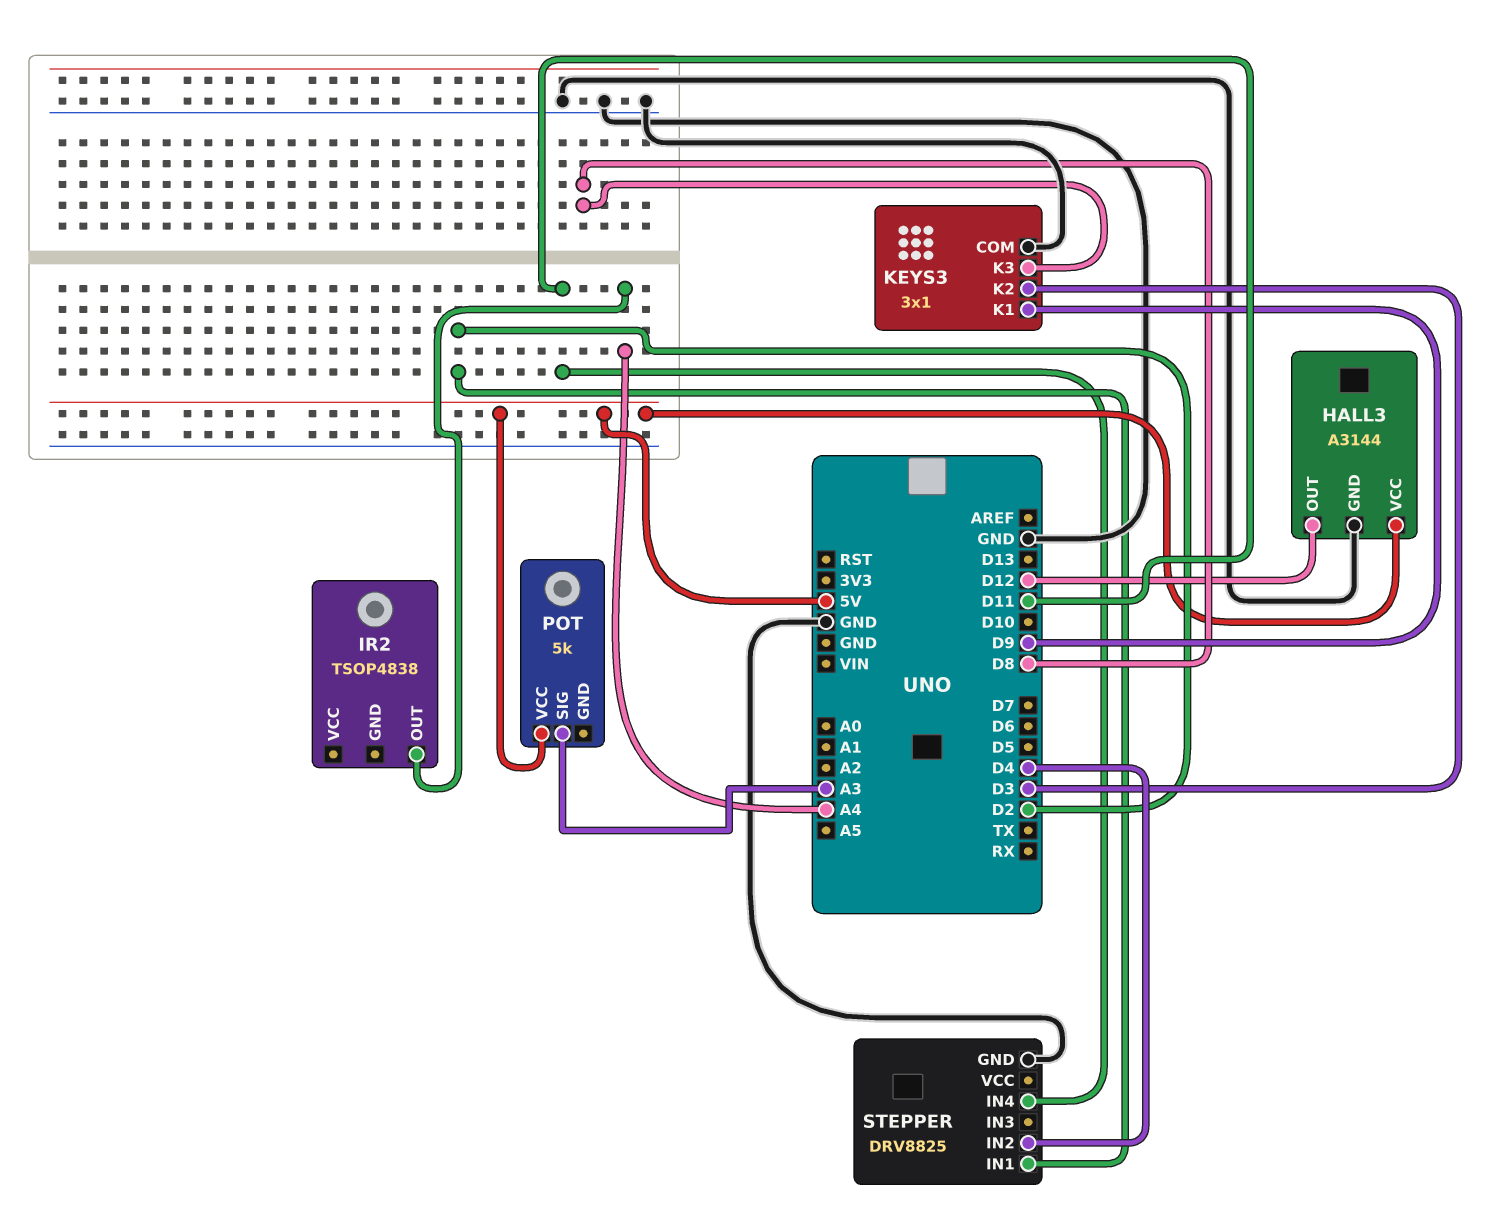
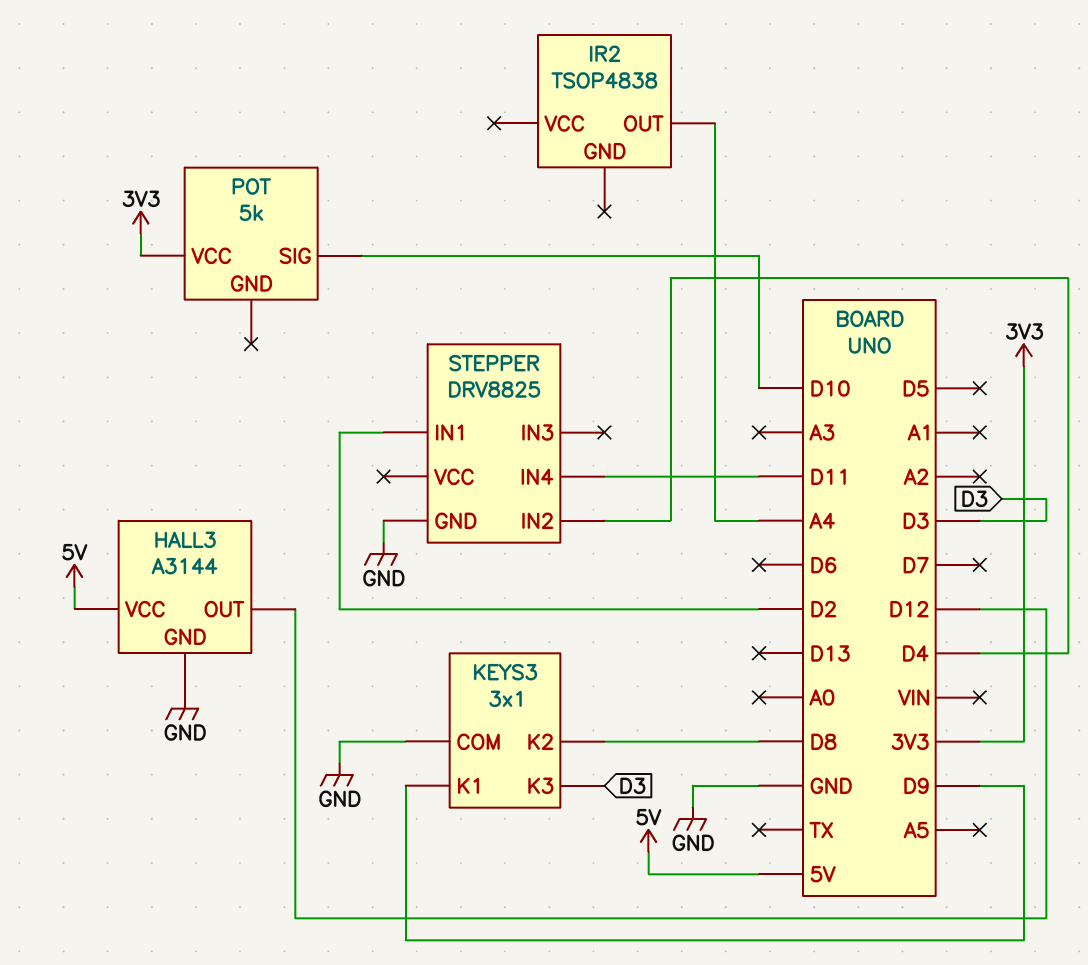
KEYS3 pin K2: D3 -> D8
KEYS3 pin K3: D8 -> D3
POT pin SIG: A3 -> D10
POT pin VCC: 5V -> 3V3

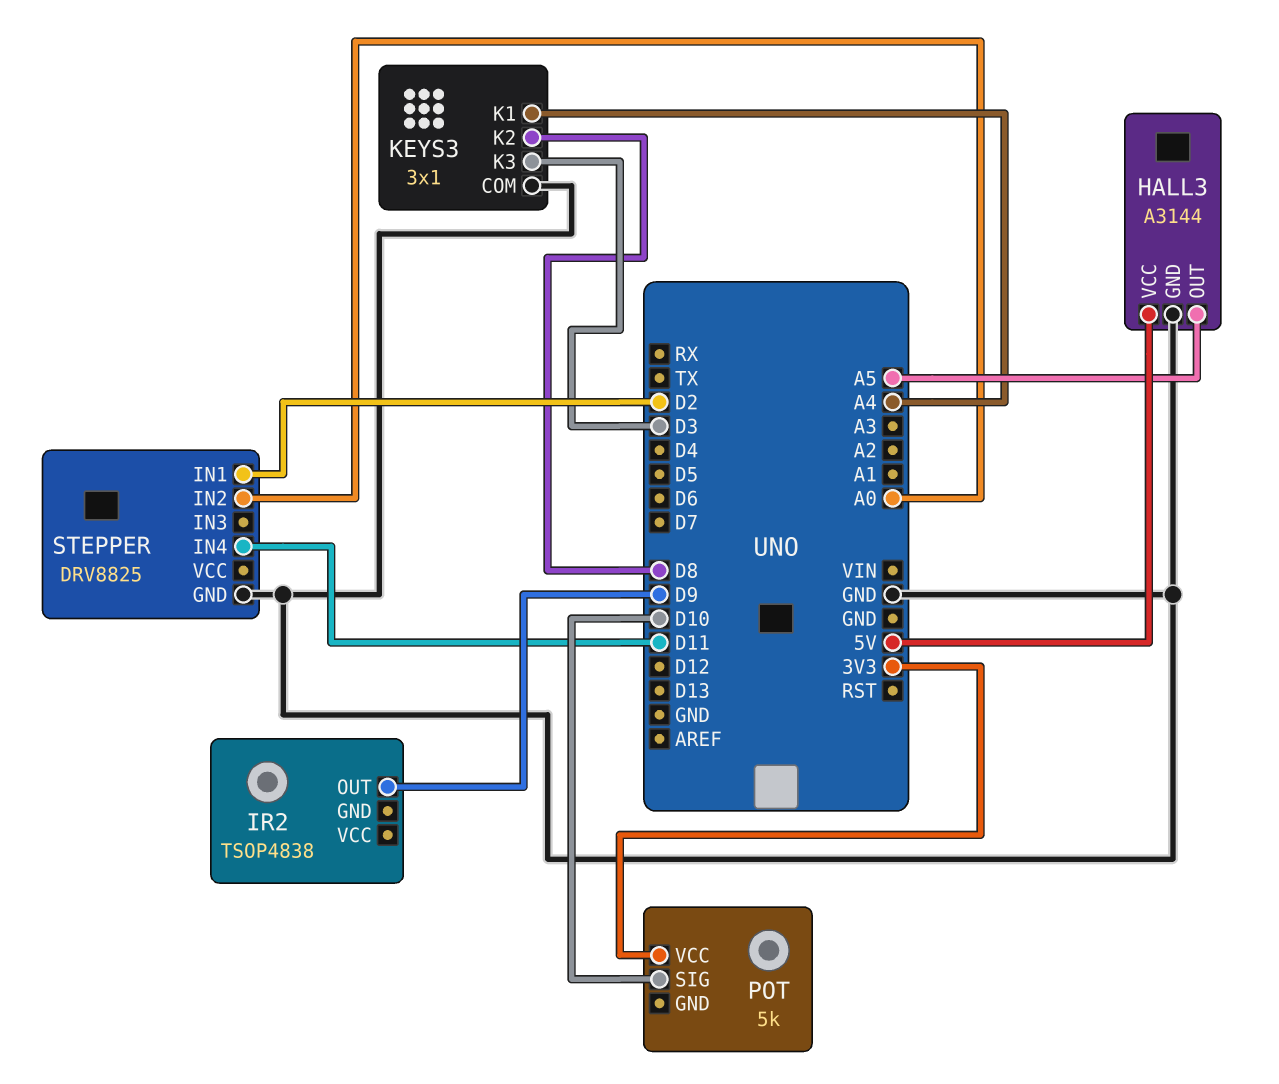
HALL3 pin OUT: D12 -> A5
IR2 pin OUT: A4 -> D9
KEYS3 pin K1: D9 -> A4
STEPPER pin IN2: D4 -> A0

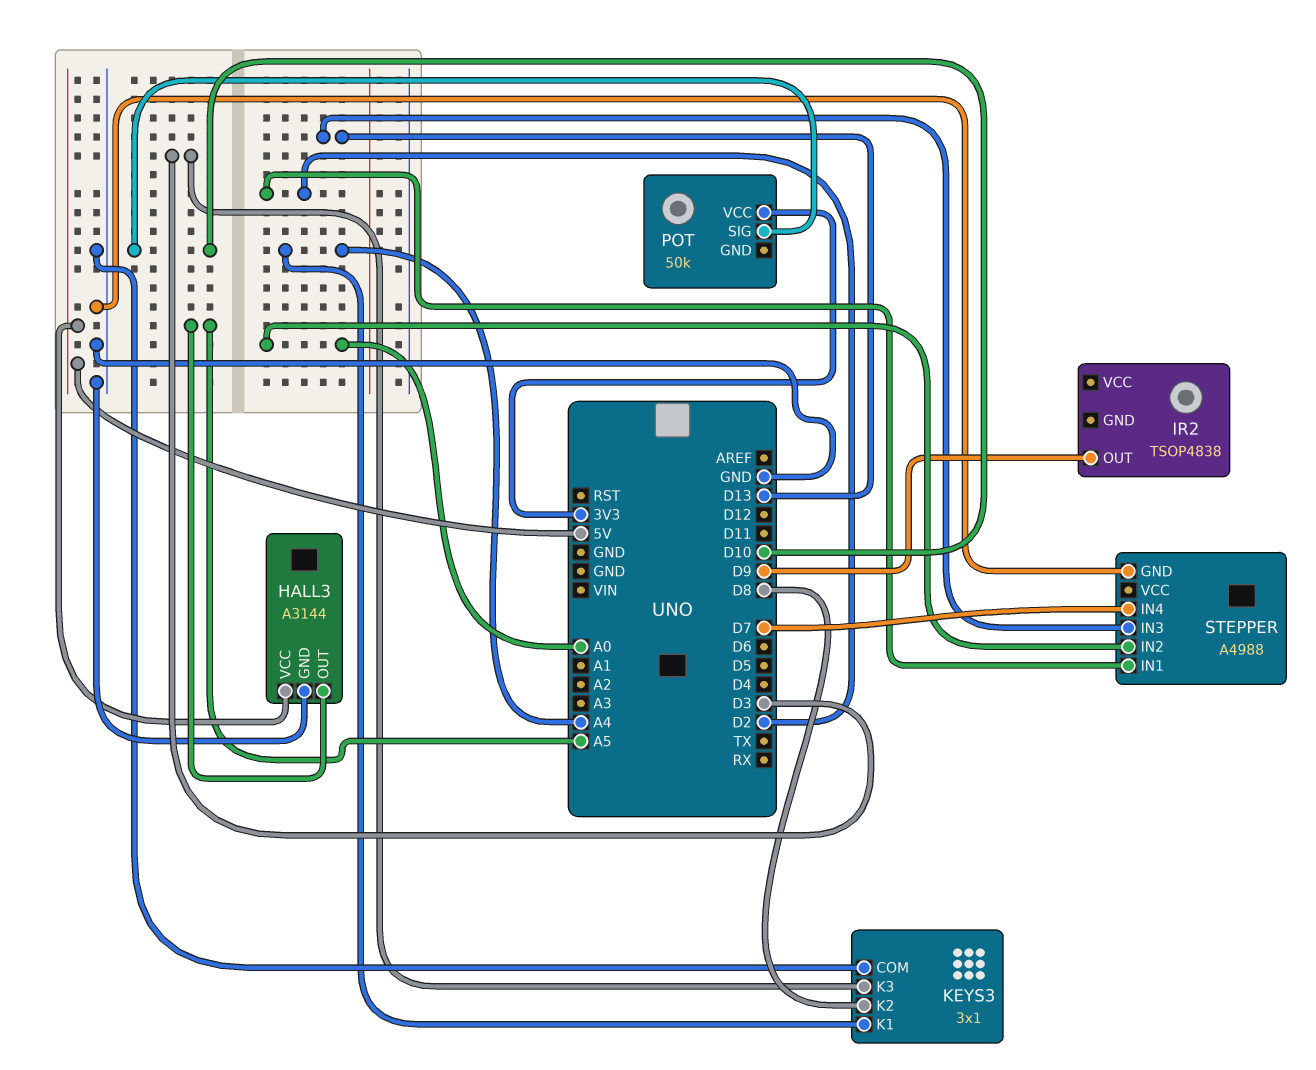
POT: 5k -> 50k
STEPPER: DRV8825 -> A4988
STEPPER pin IN3: none -> D13
STEPPER pin IN4: D11 -> D7

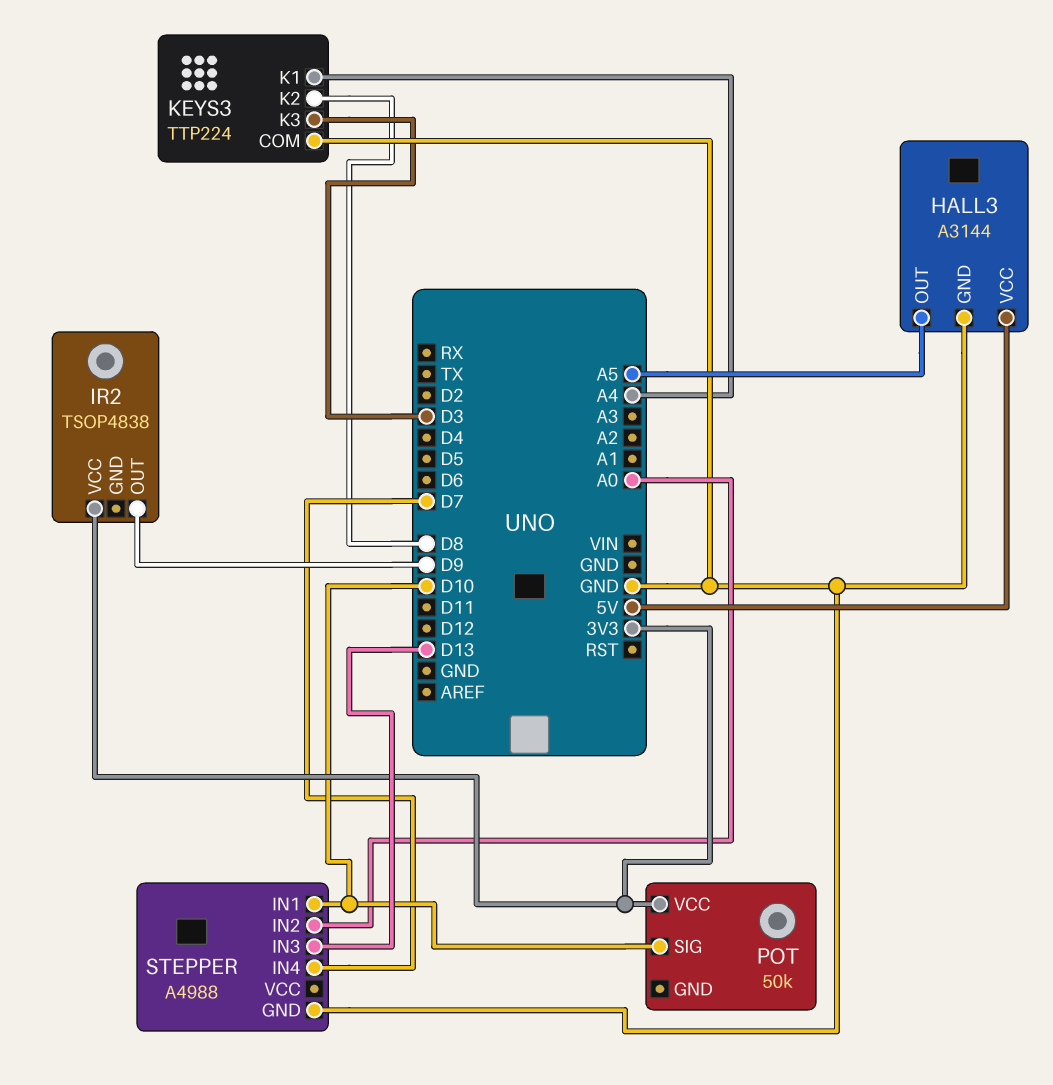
IR2 pin VCC: none -> 3V3
KEYS3: 3x1 -> TTP224
STEPPER pin IN1: D2 -> D10

